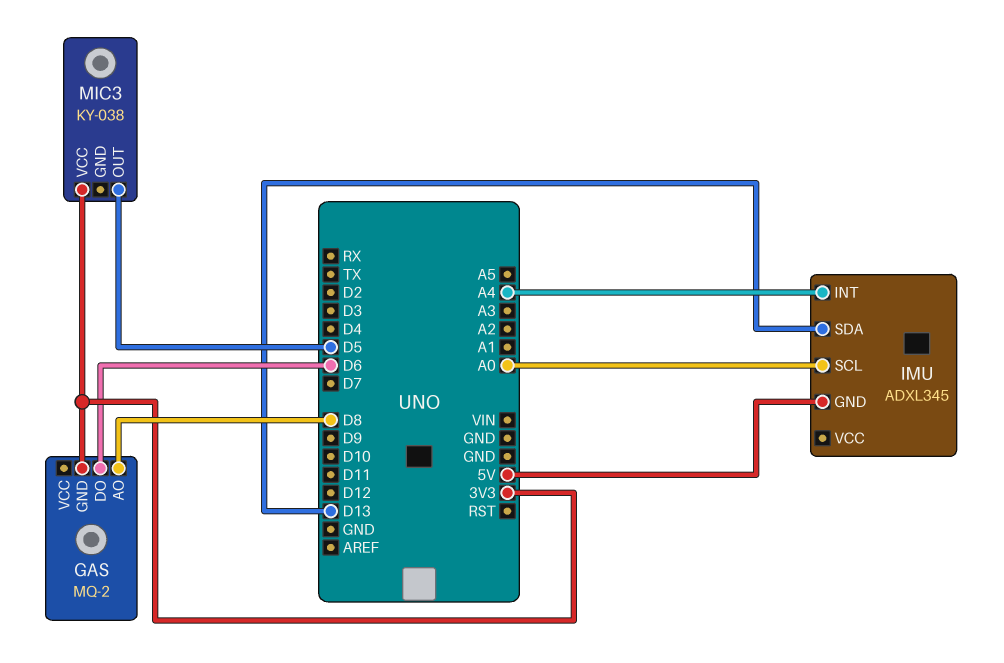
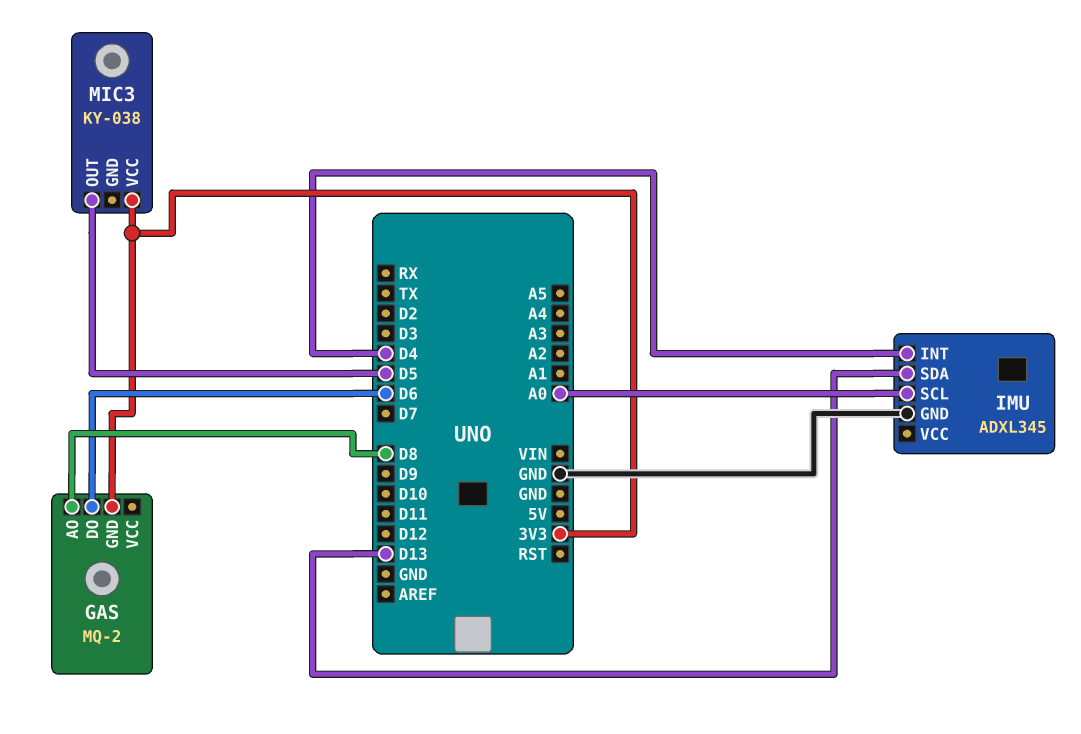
IMU pin GND: 5V -> GND
IMU pin INT: A4 -> D4

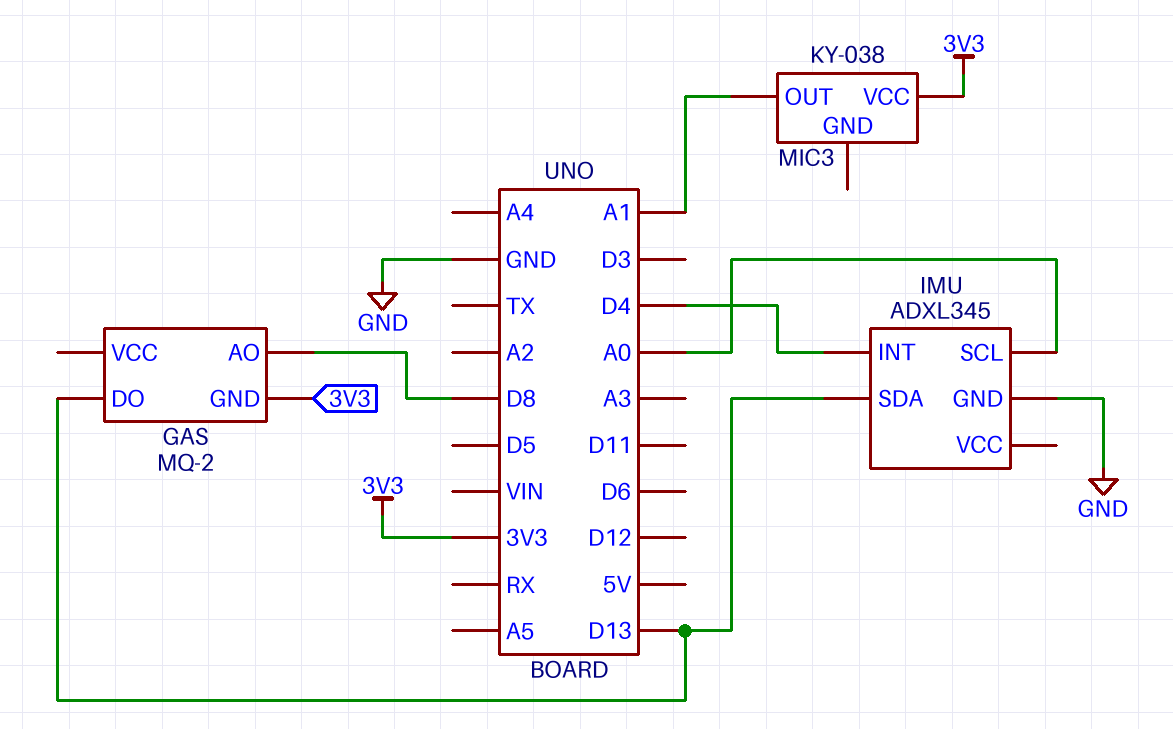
GAS pin DO: D6 -> D13
MIC3 pin OUT: D5 -> A1

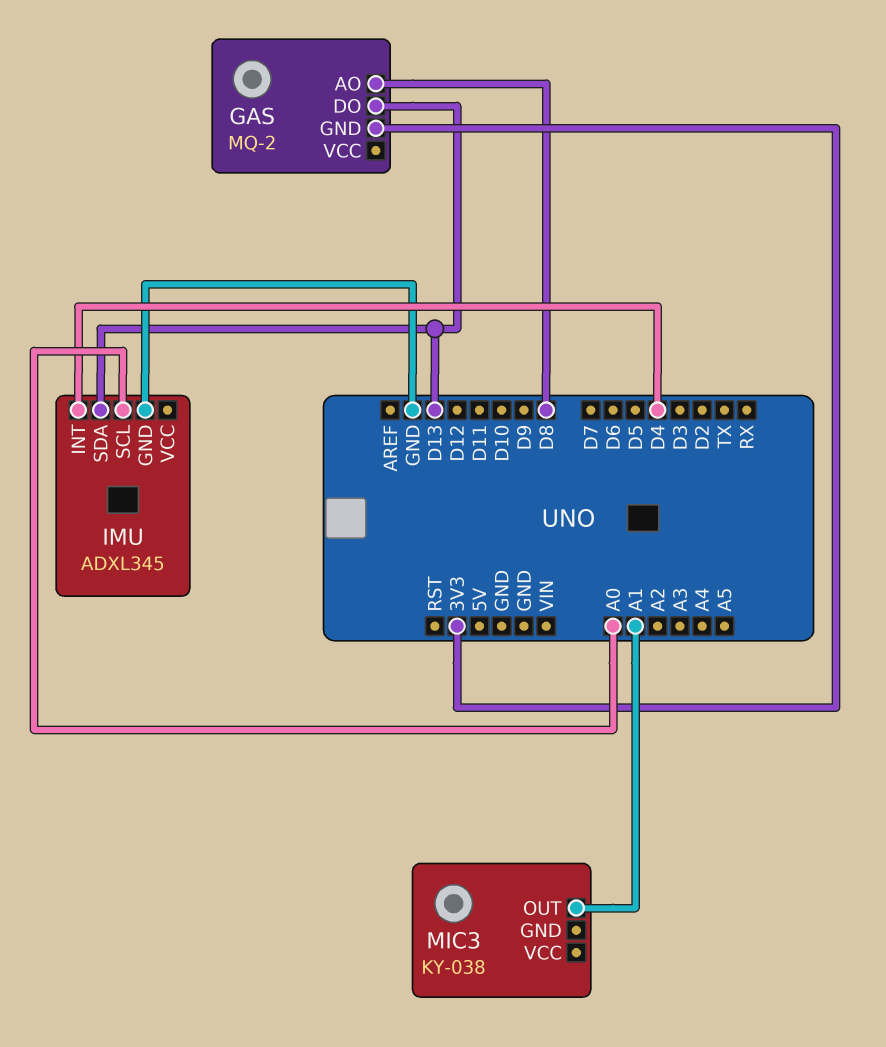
MIC3 pin VCC: 3V3 -> none

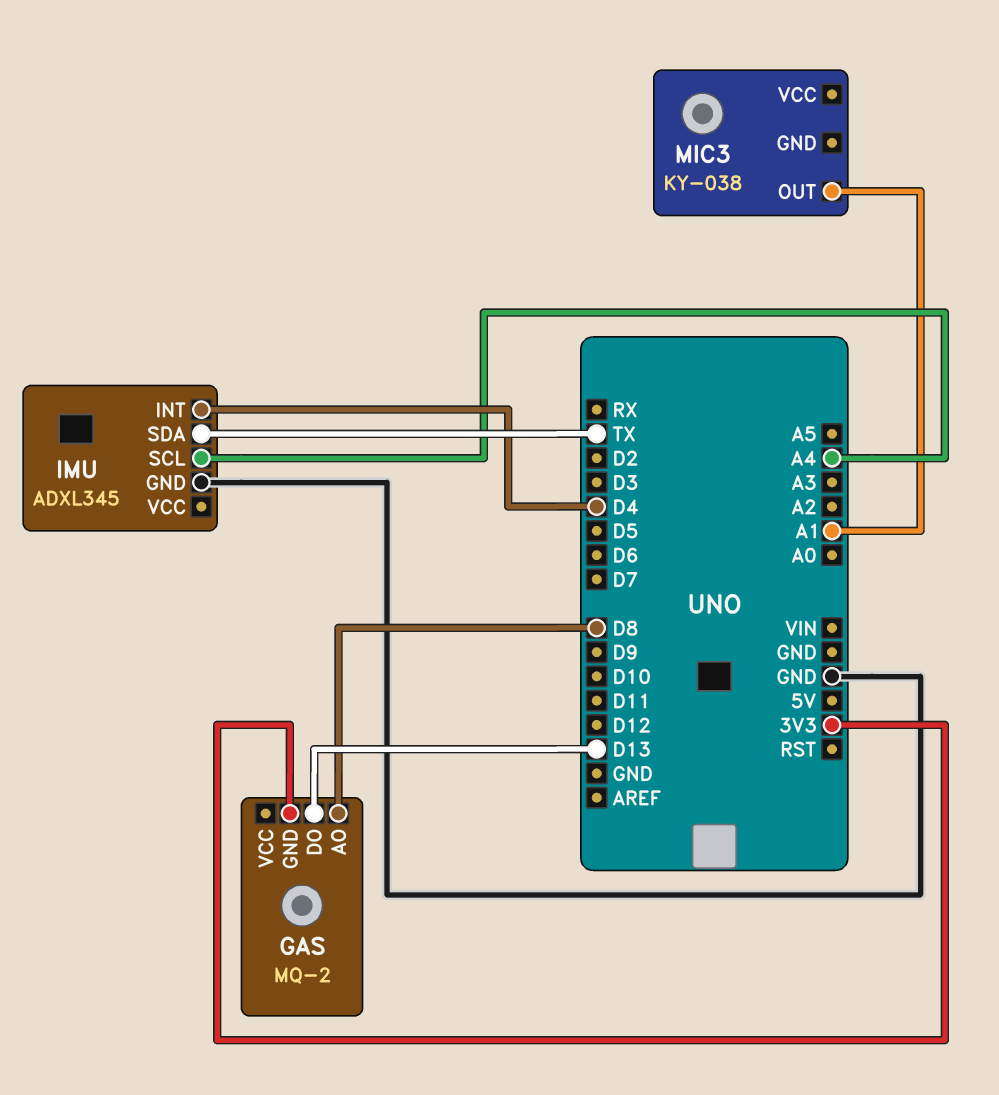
IMU pin SCL: A0 -> A4
IMU pin SDA: D13 -> TX

